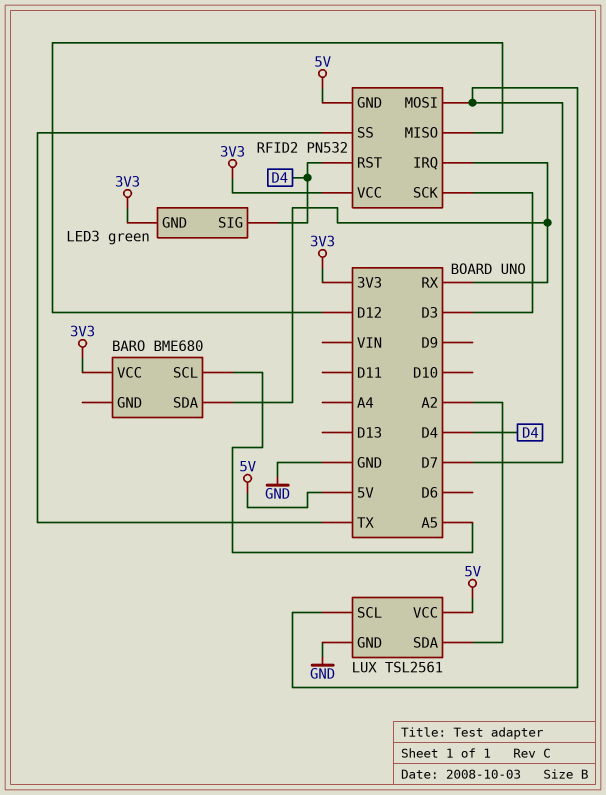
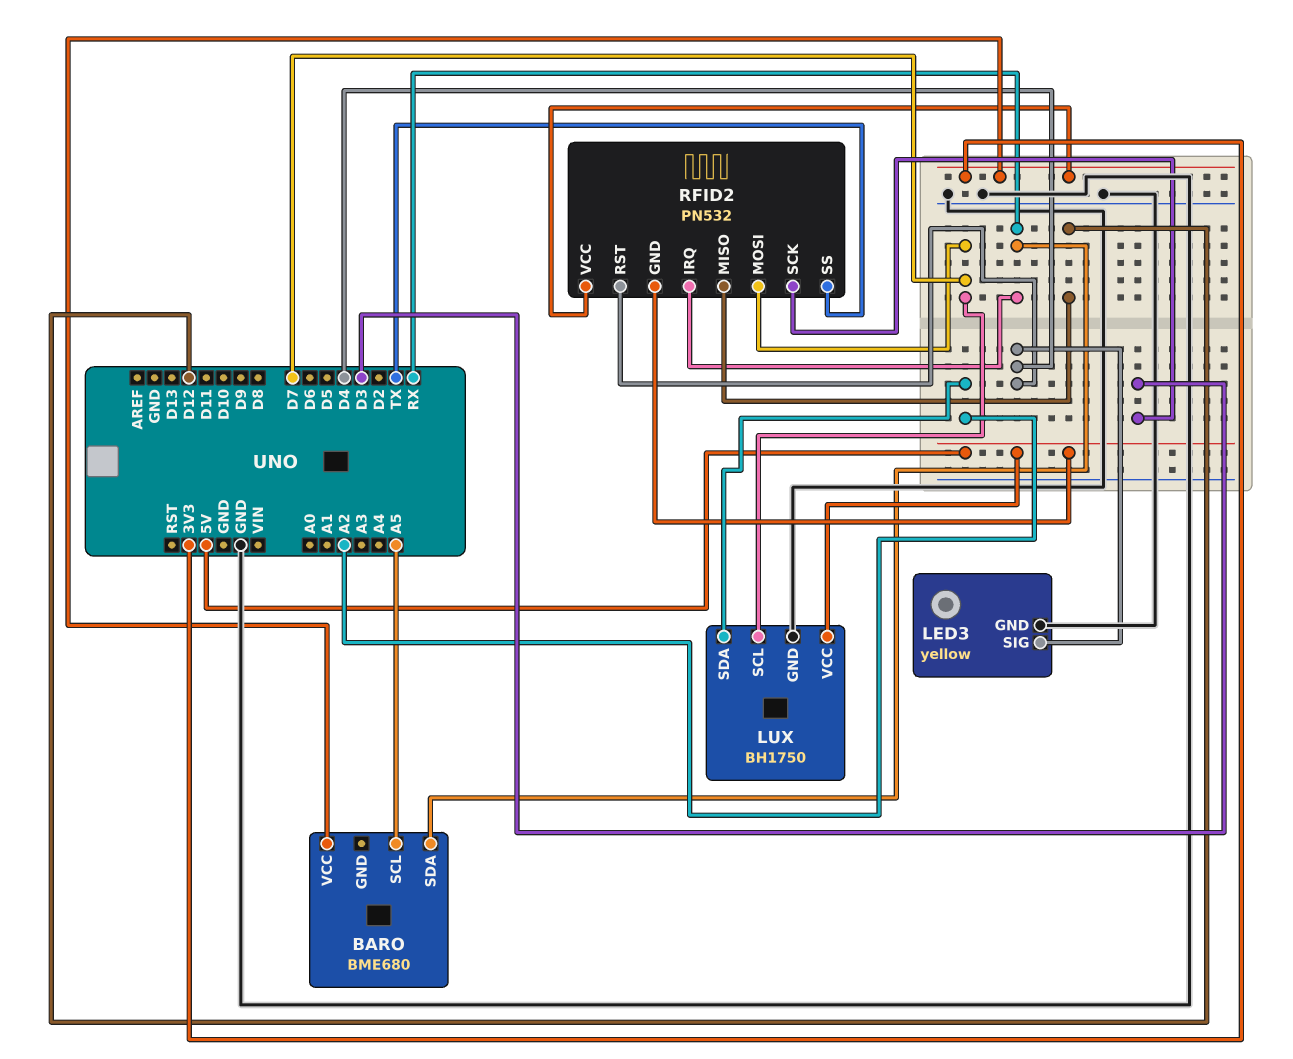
LED3: green -> yellow
LED3 pin GND: 3V3 -> GND
LUX: TSL2561 -> BH1750

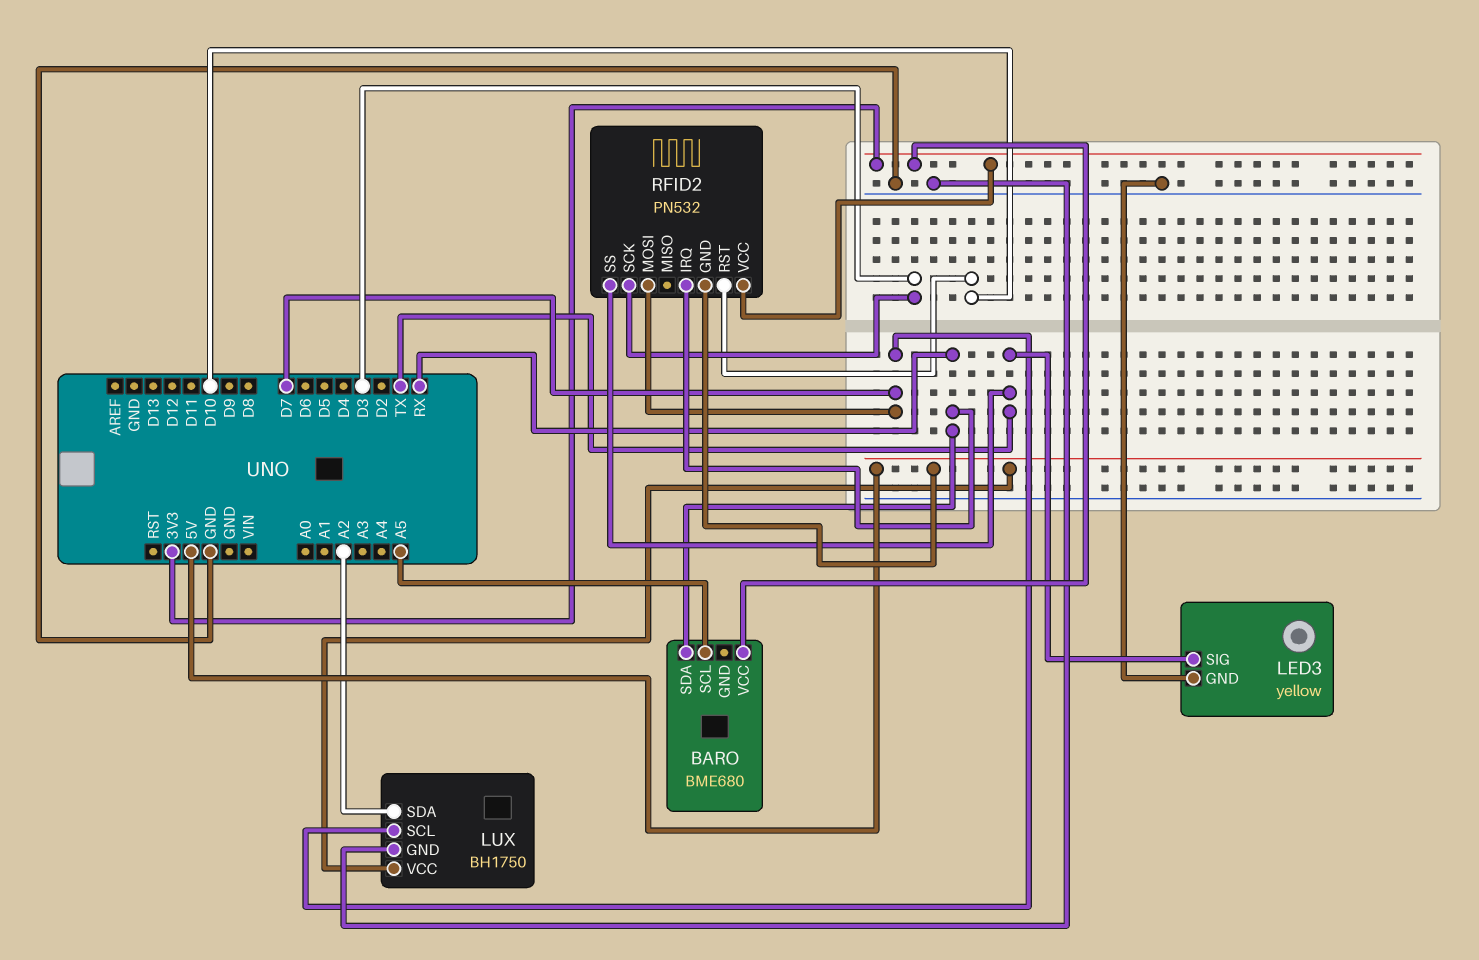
LED3 pin SIG: D4 -> TX
RFID2 pin MISO: D12 -> none
RFID2 pin RST: D4 -> D10

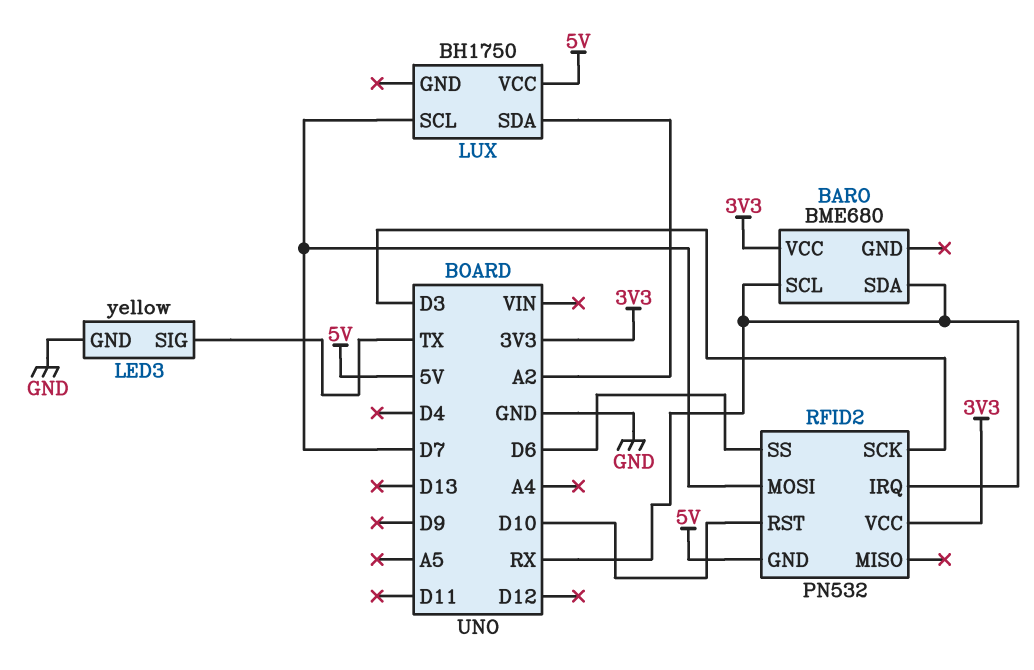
BARO pin SCL: A5 -> RX
LUX pin GND: GND -> none
RFID2 pin SS: TX -> D6

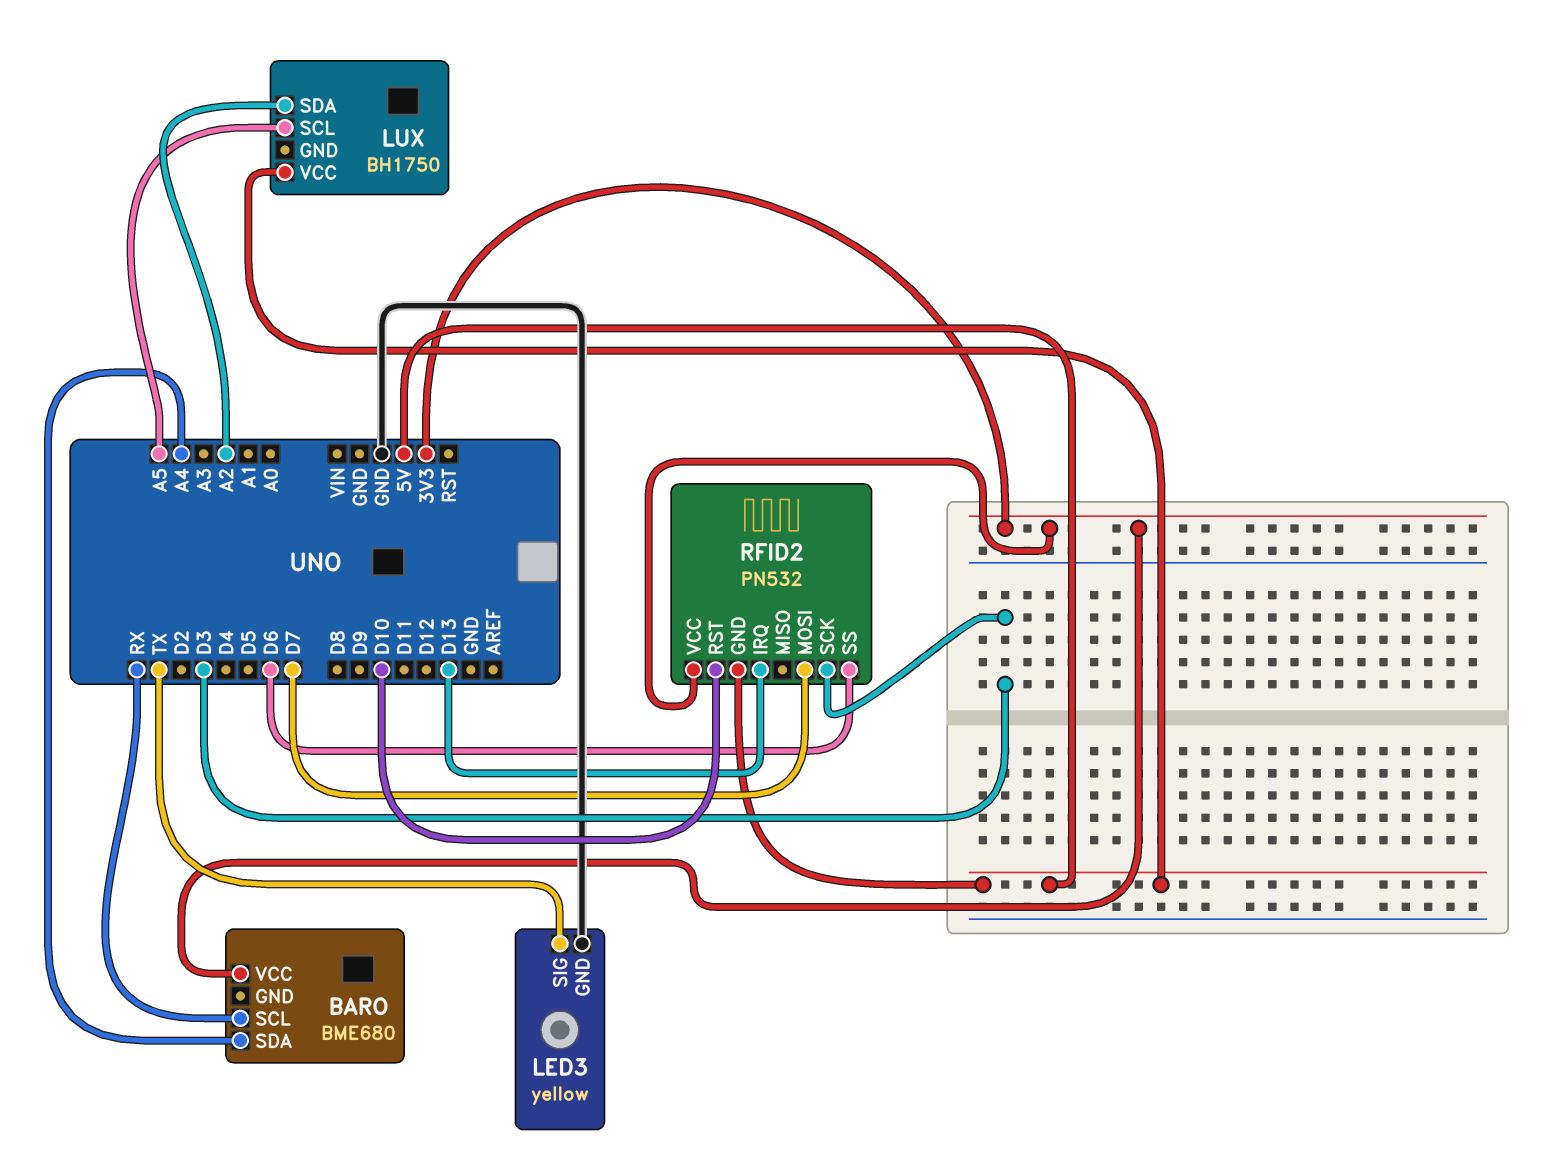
BARO pin SDA: RX -> A4
LUX pin SCL: D7 -> A5
RFID2 pin IRQ: RX -> D13

